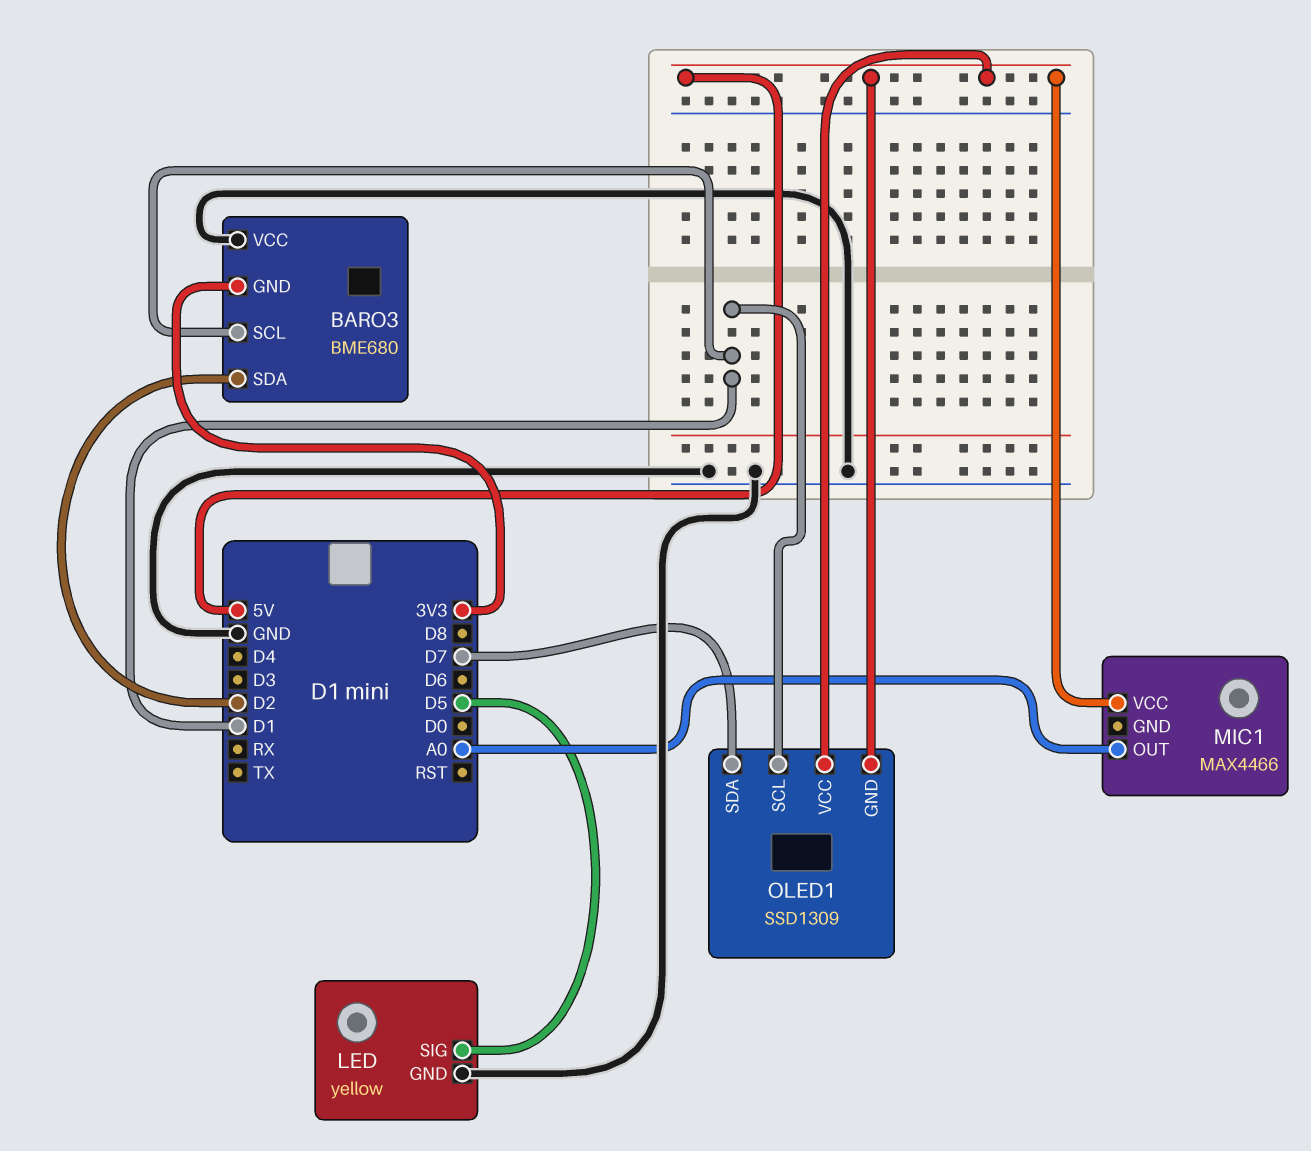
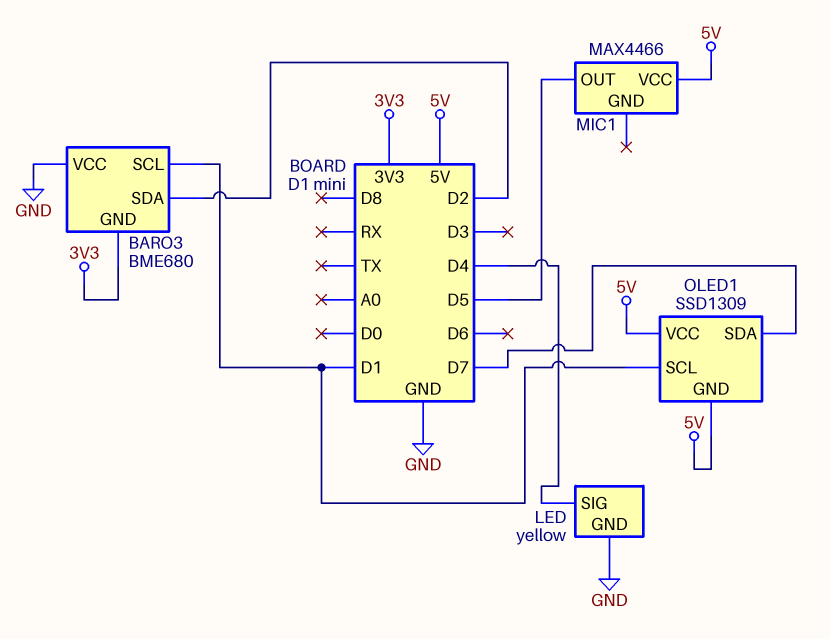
LED pin SIG: D5 -> D4
MIC1 pin OUT: A0 -> D5

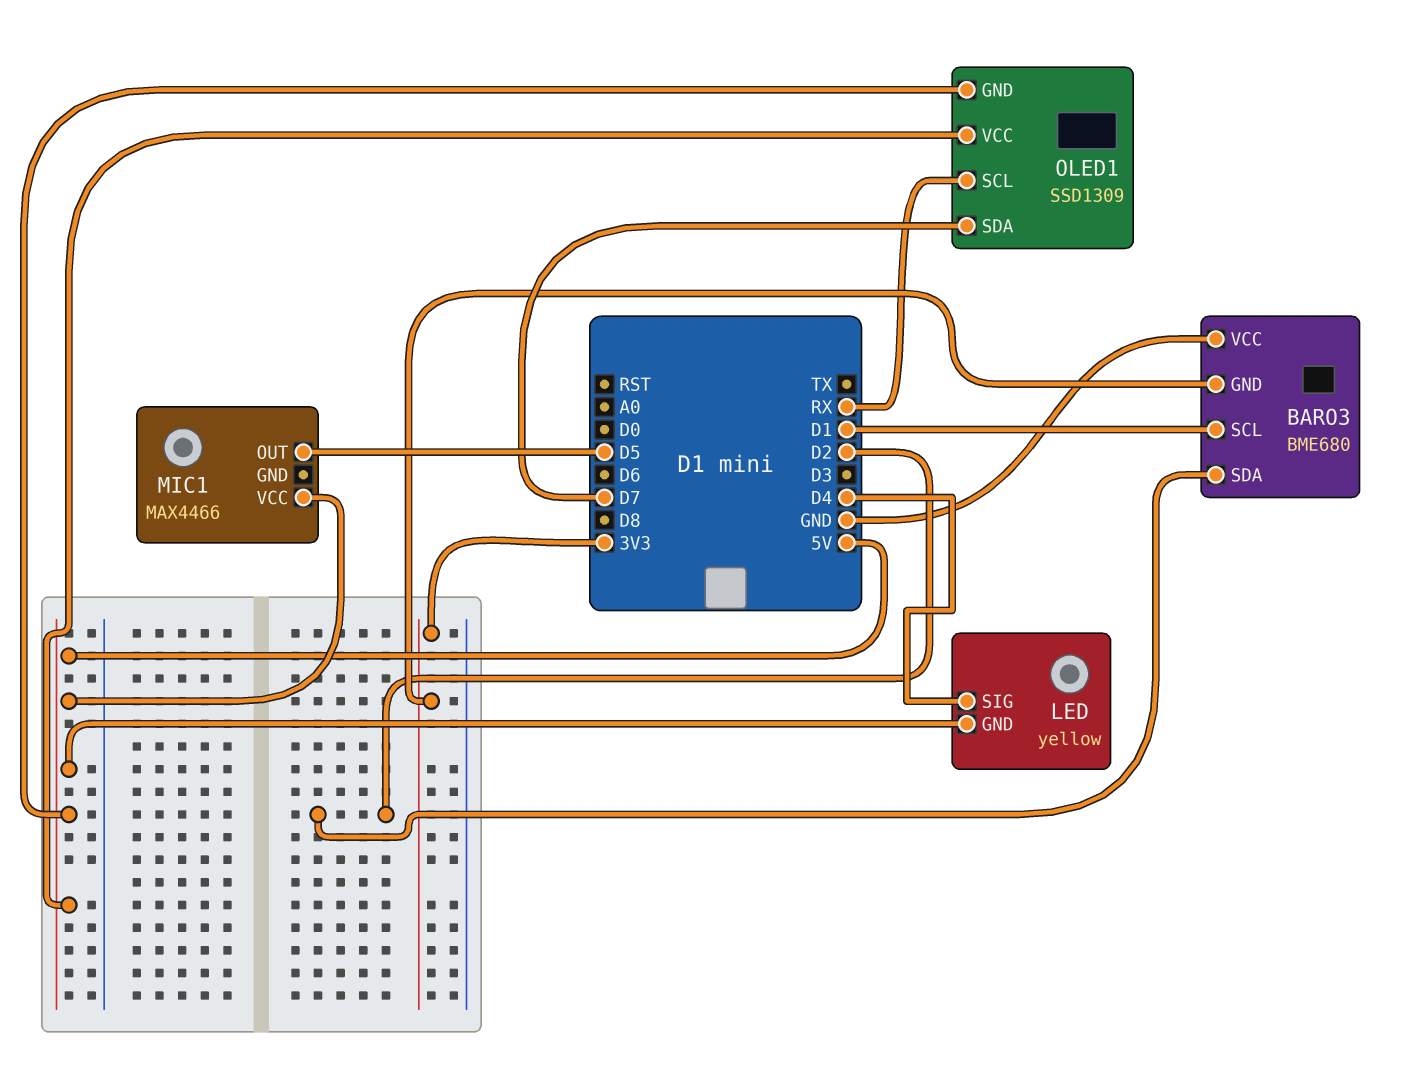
LED pin GND: GND -> 5V
OLED1 pin SCL: D1 -> RX

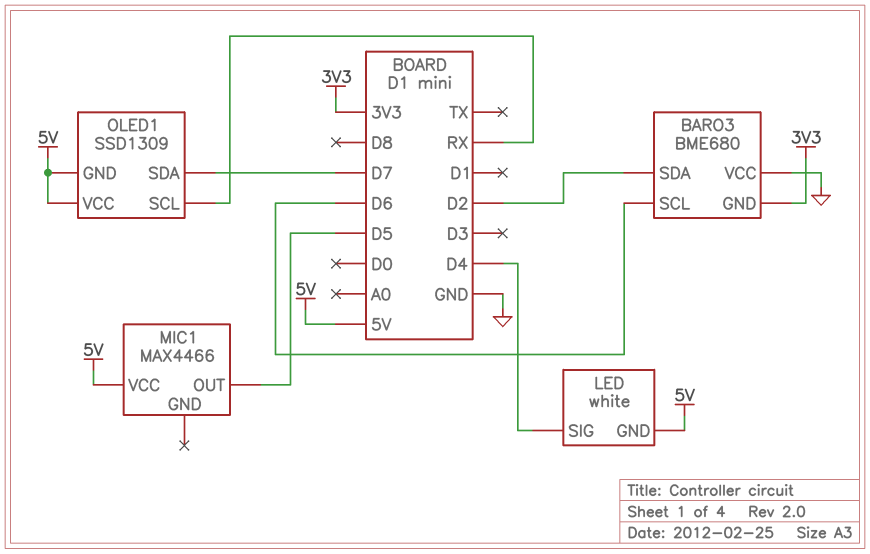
BARO3 pin SCL: D1 -> D6
LED: yellow -> white

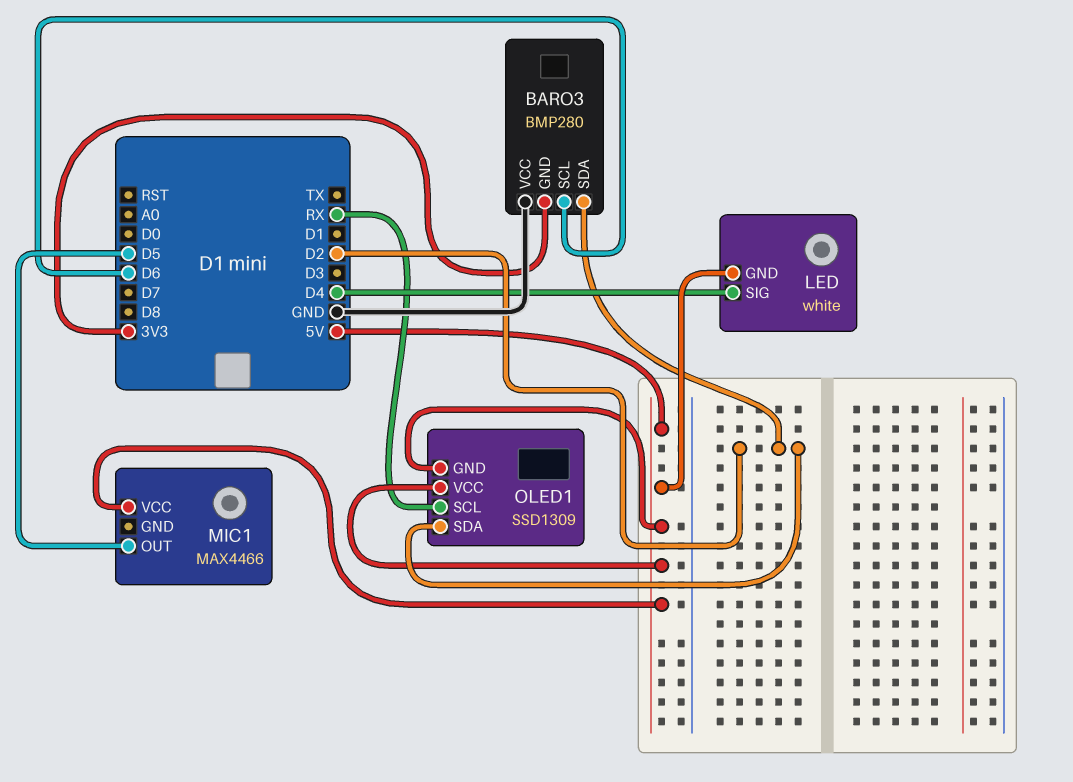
BARO3: BME680 -> BMP280
OLED1 pin SDA: D7 -> D2

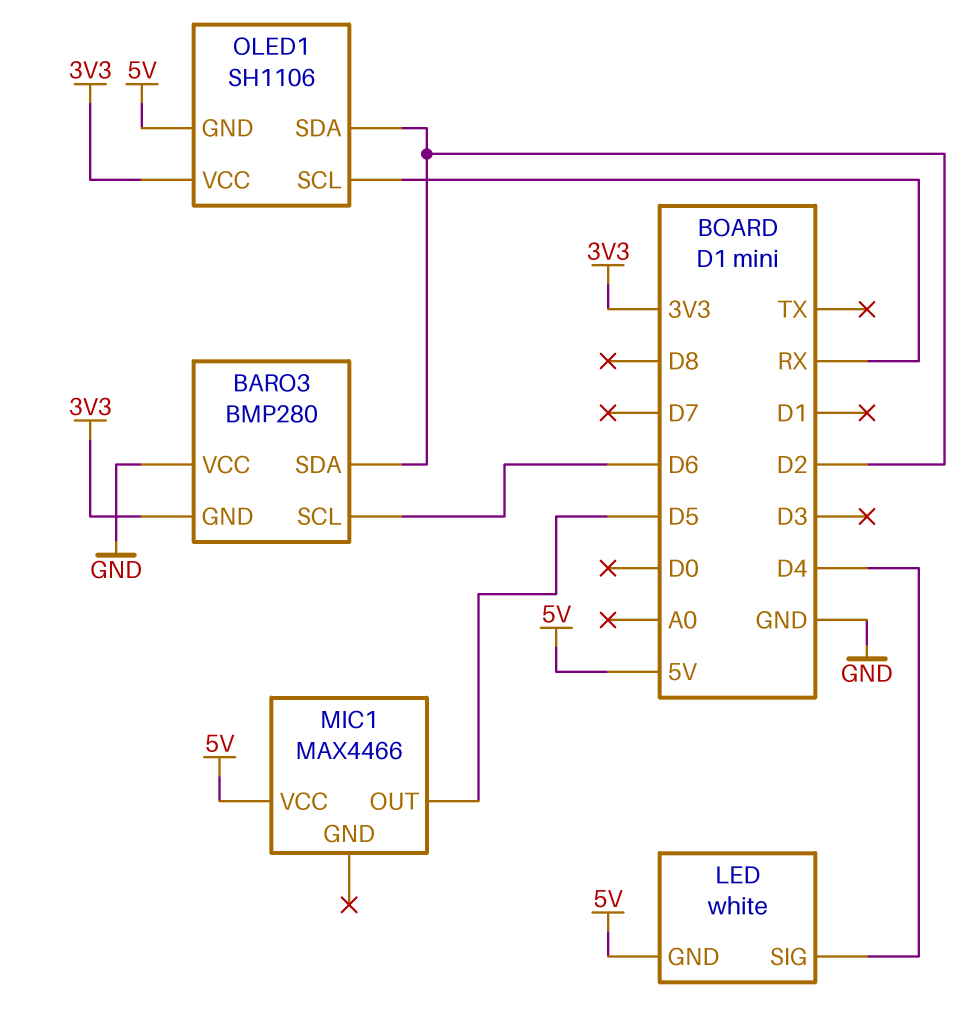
OLED1: SSD1309 -> SH1106
OLED1 pin VCC: 5V -> 3V3

